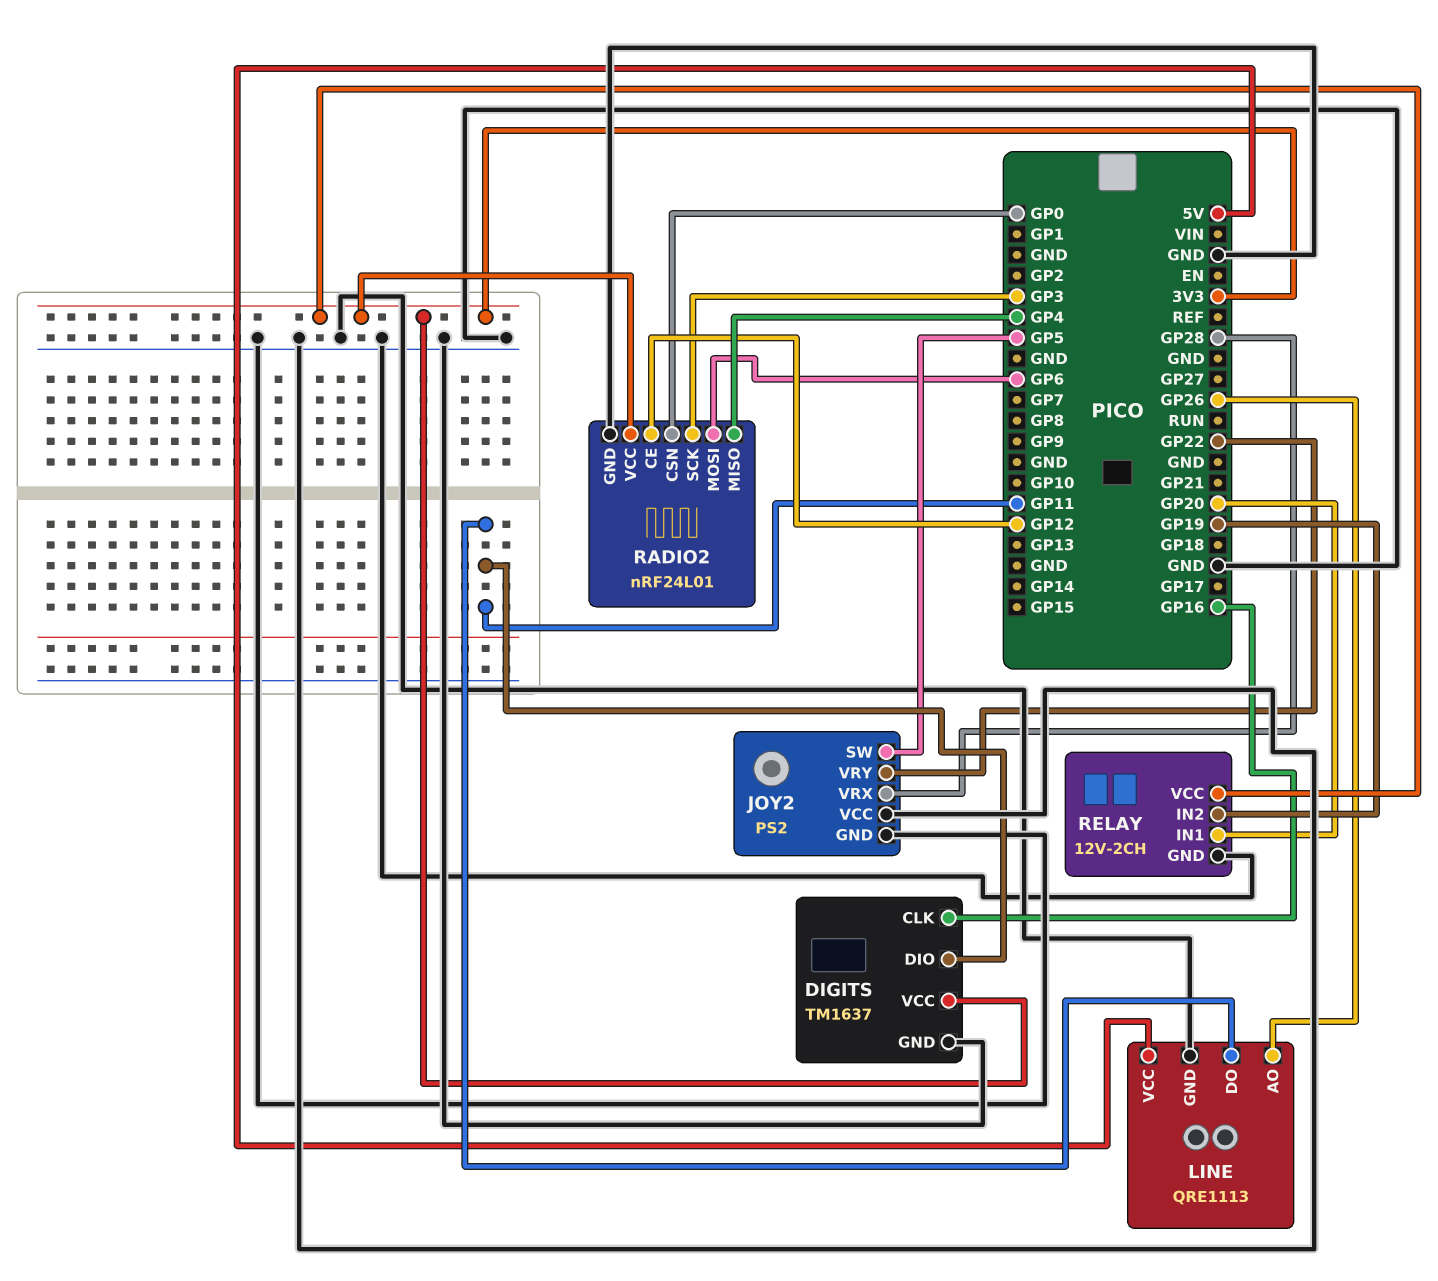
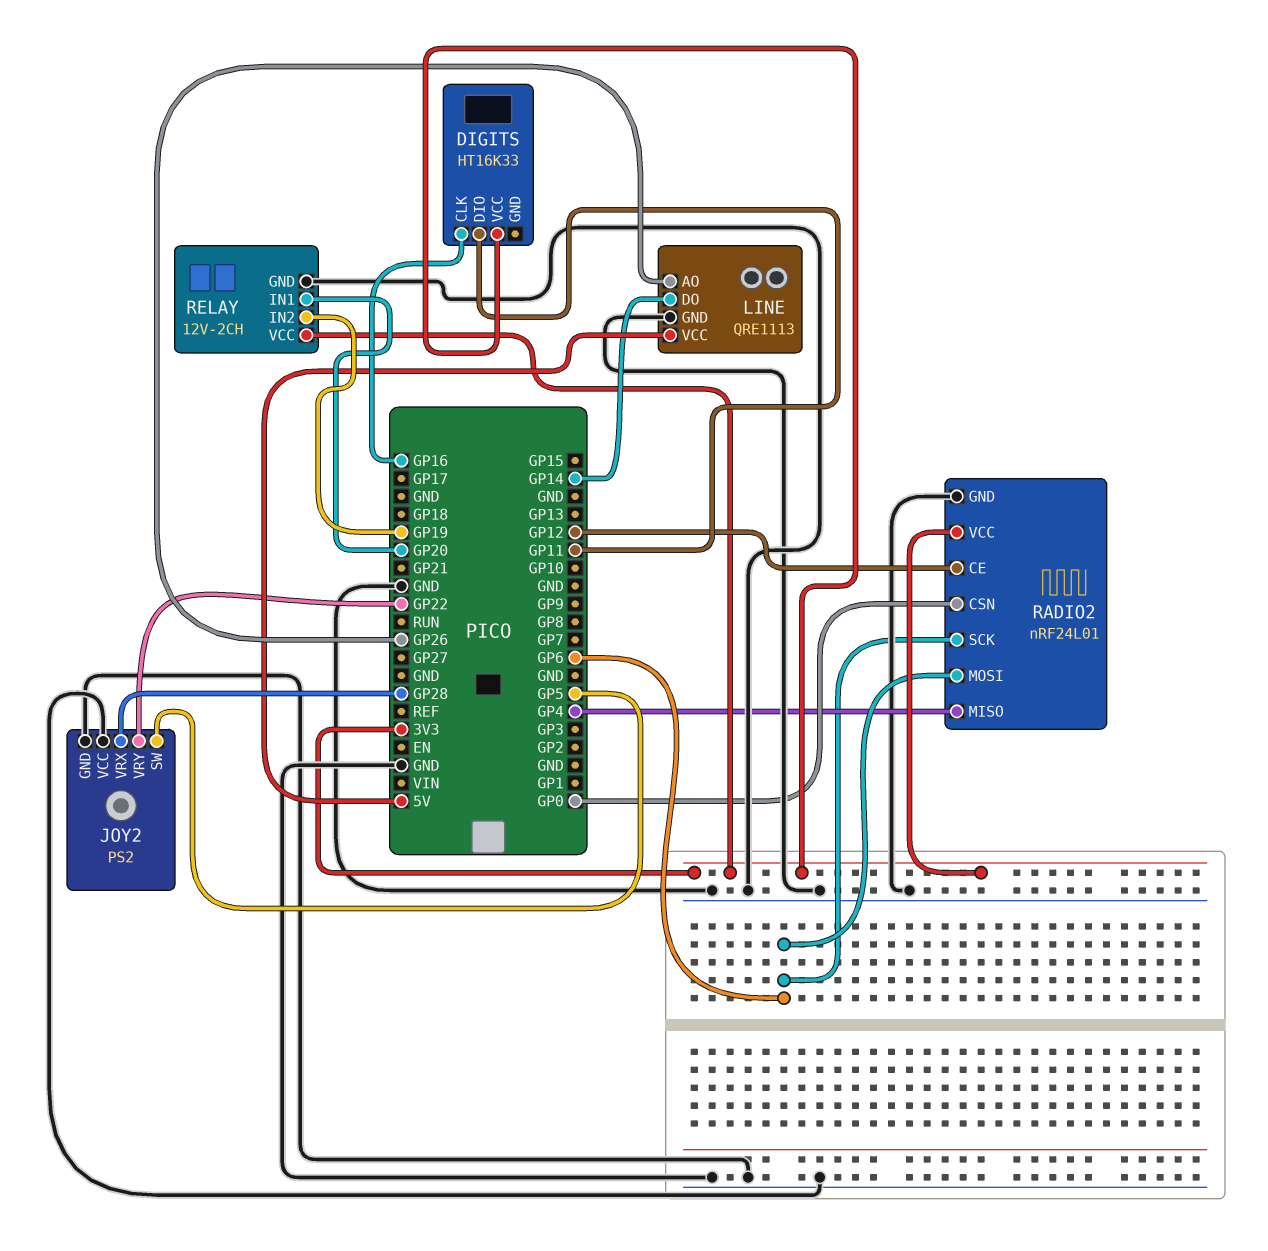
DIGITS: TM1637 -> HT16K33
DIGITS pin GND: GND -> none
LINE pin DO: GP11 -> GP14
RADIO2 pin SCK: GP3 -> GP6

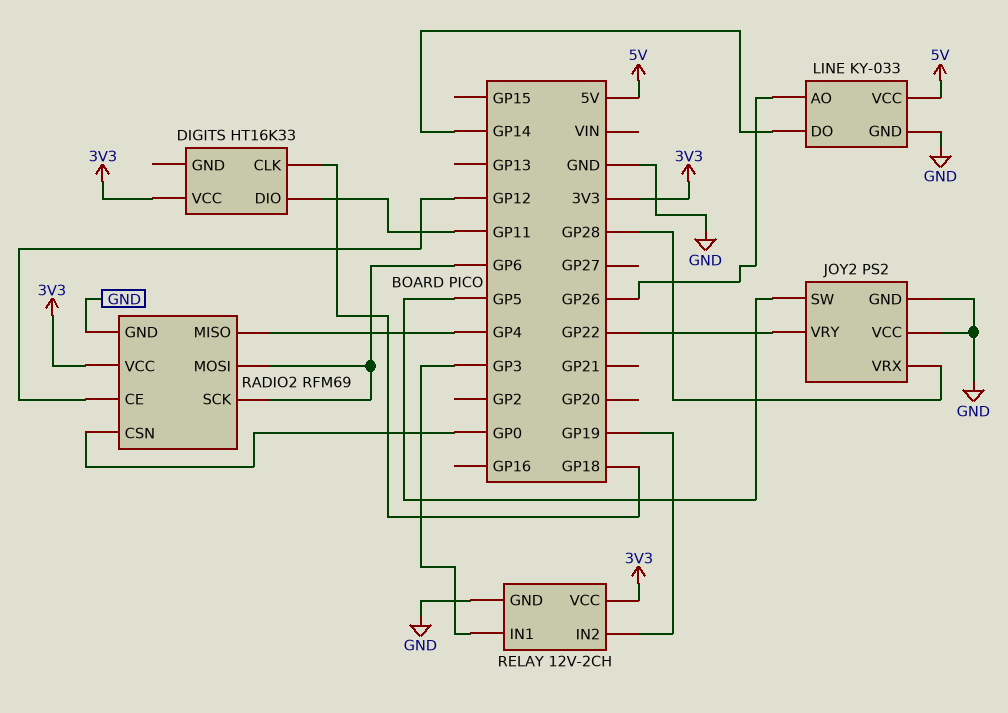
DIGITS pin CLK: GP16 -> GP18
LINE: QRE1113 -> KY-033
RADIO2: nRF24L01 -> RFM69
RELAY pin IN1: GP20 -> GP3

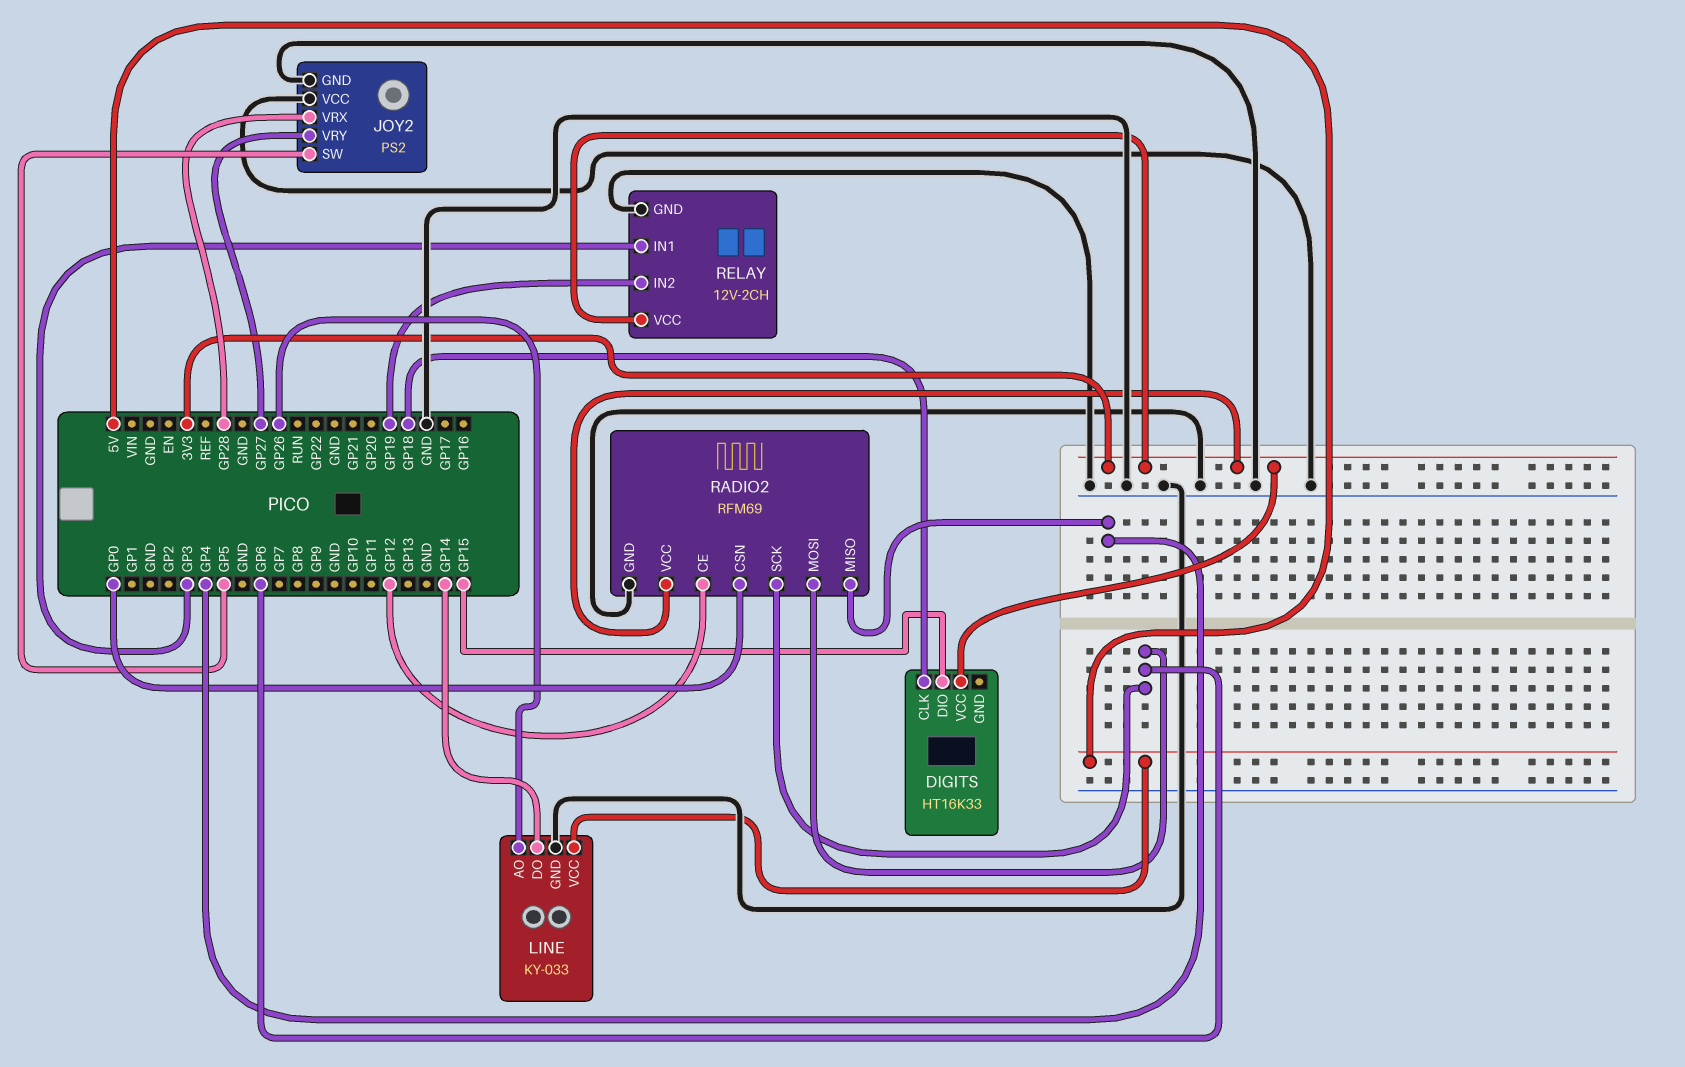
DIGITS pin DIO: GP11 -> GP15
JOY2 pin VRY: GP22 -> GP27

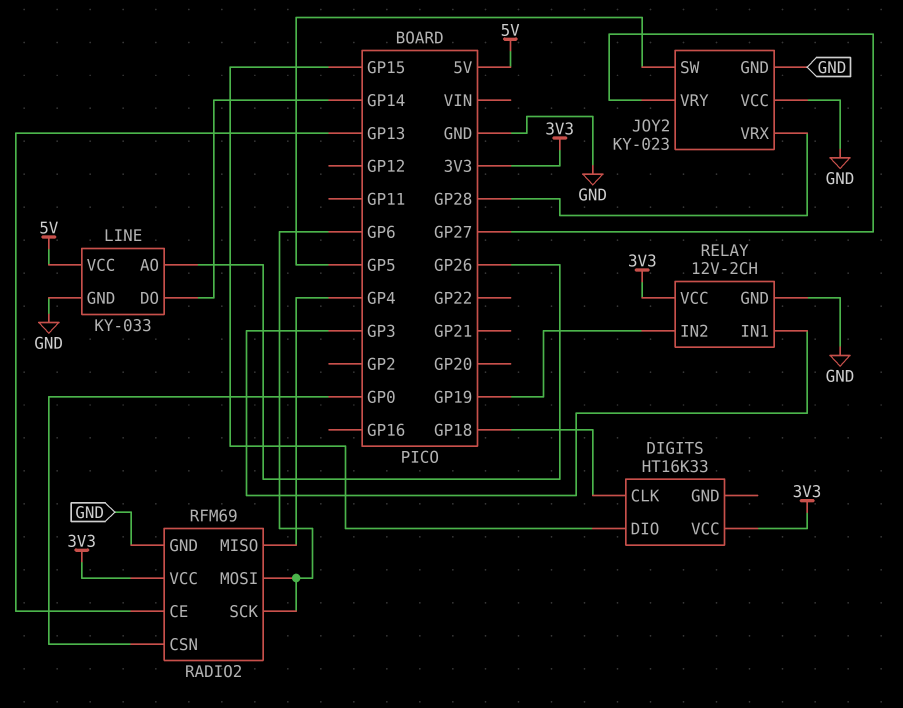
JOY2: PS2 -> KY-023
RADIO2 pin CE: GP12 -> GP13

